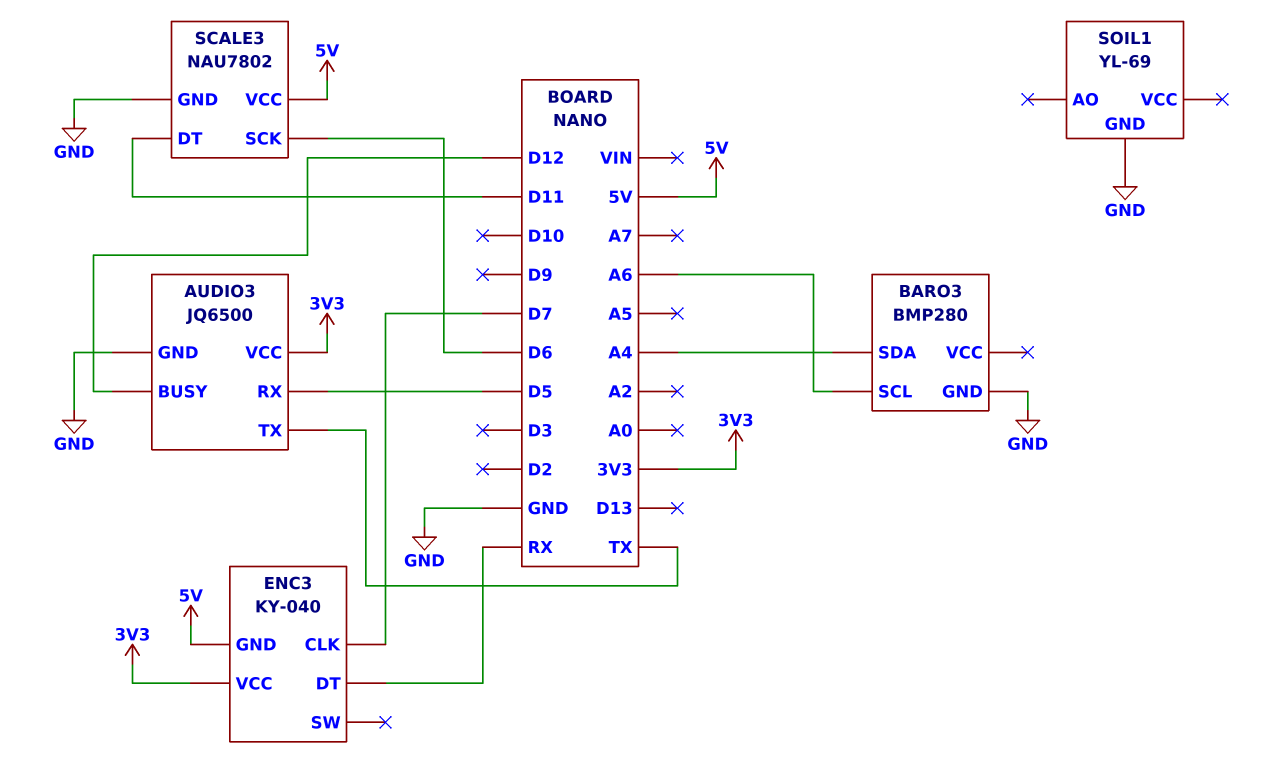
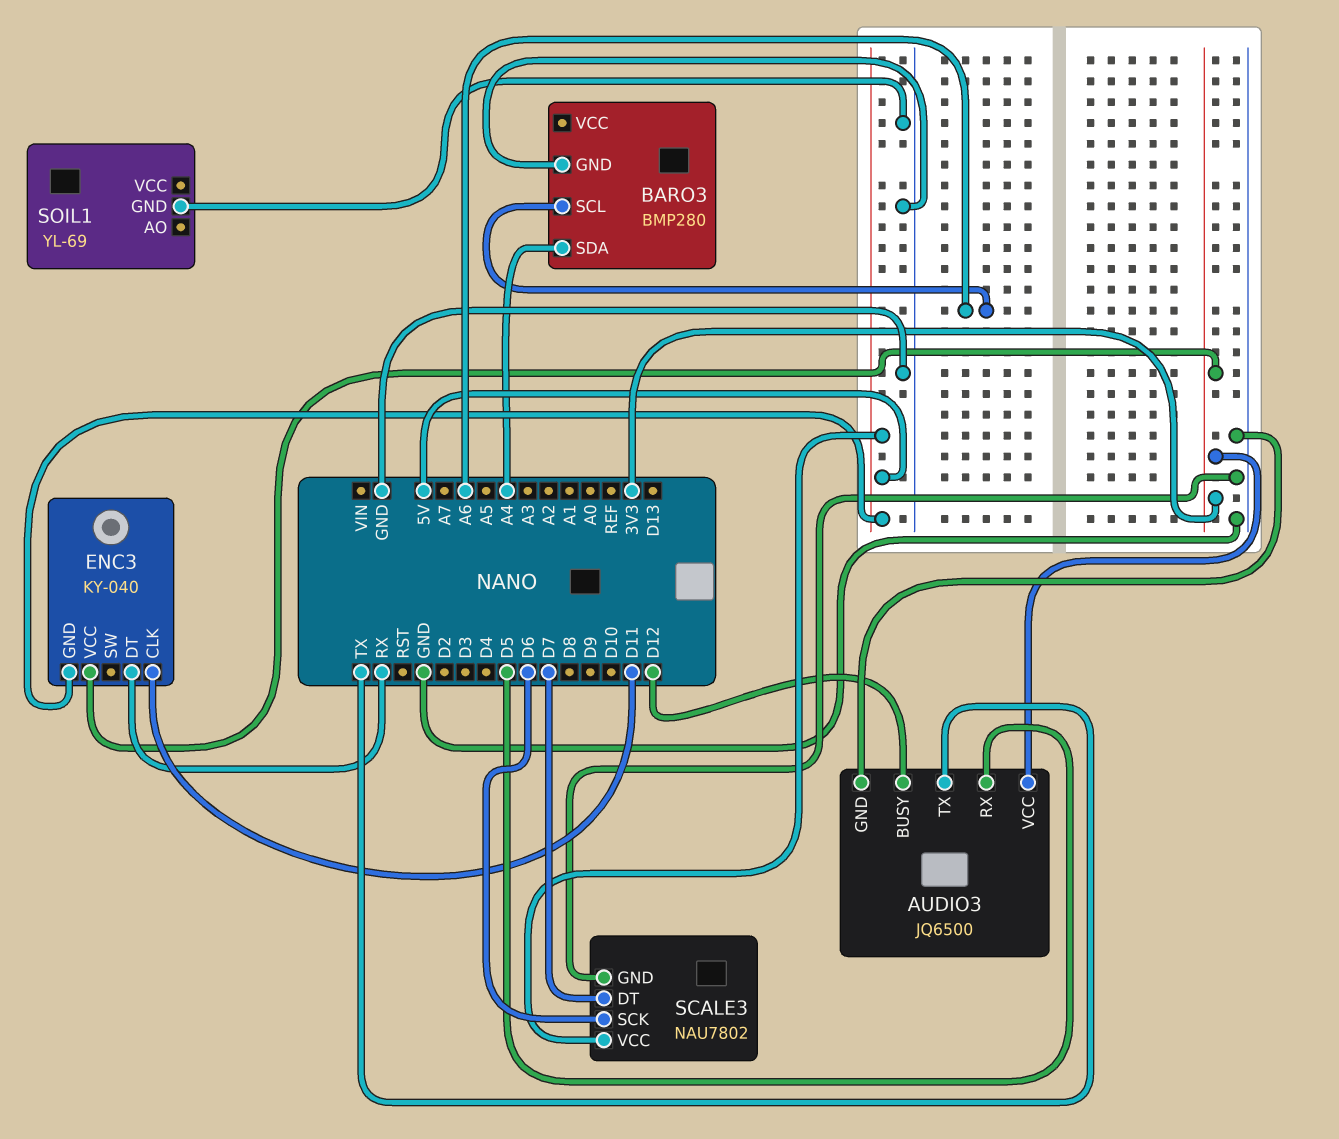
ENC3 pin CLK: D7 -> D11
SCALE3 pin DT: D11 -> D7

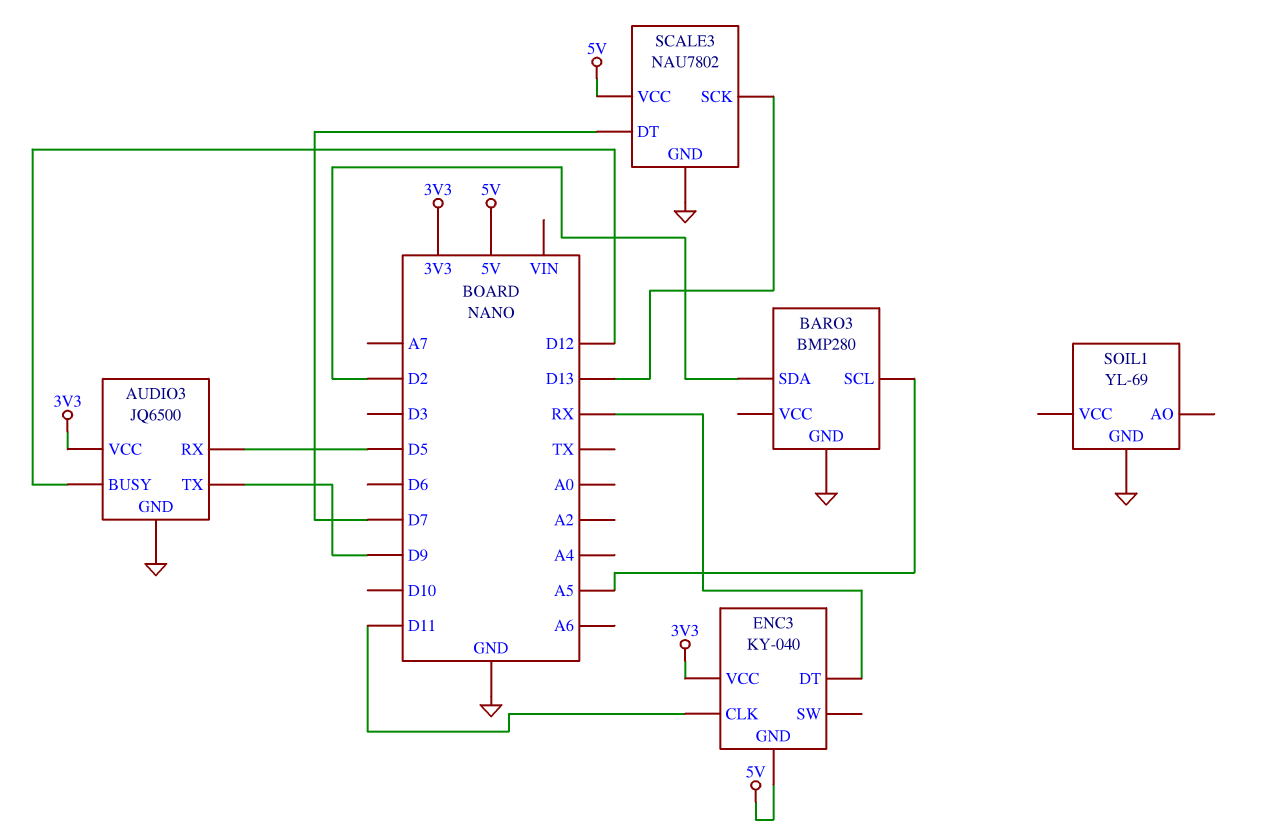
AUDIO3 pin TX: TX -> D9
BARO3 pin SCL: A6 -> A5
BARO3 pin SDA: A4 -> D2
SCALE3 pin SCK: D6 -> D13

